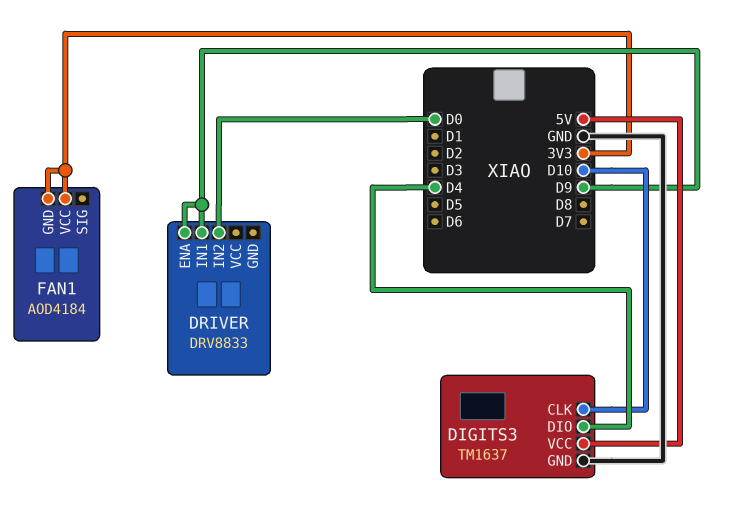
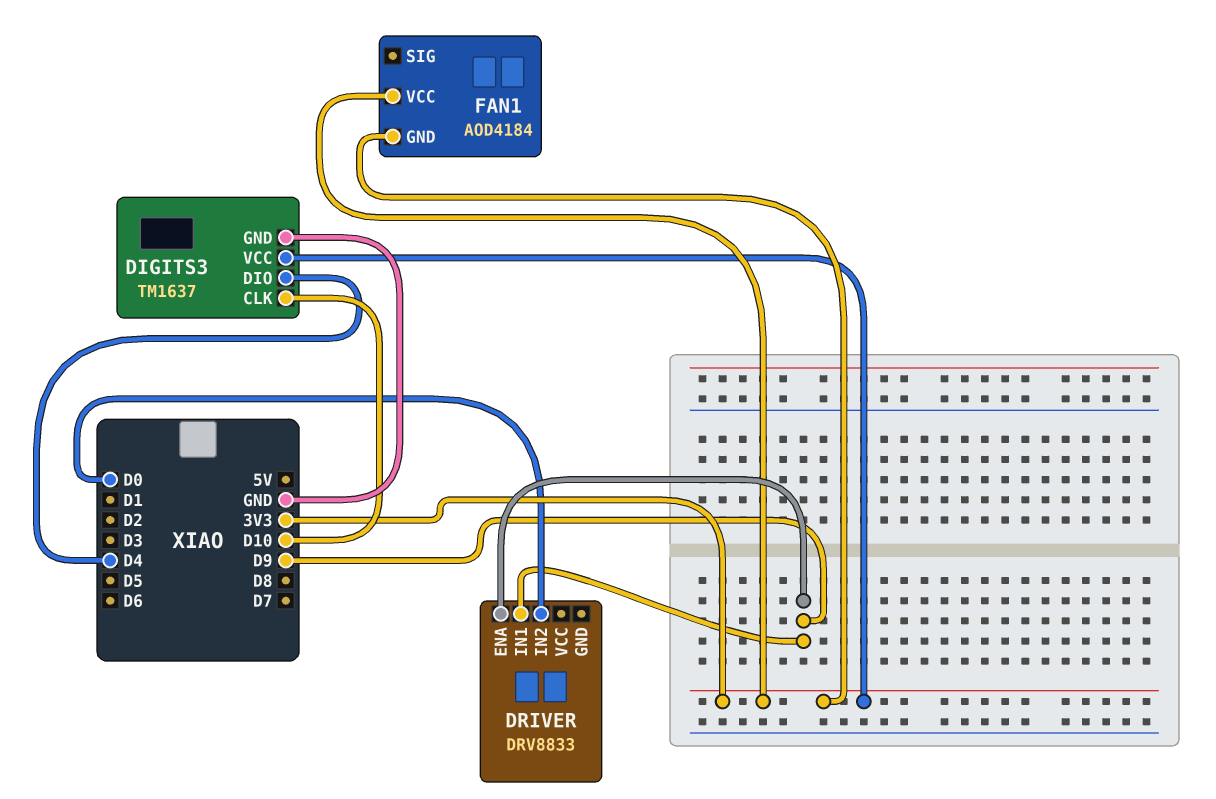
DIGITS3 pin VCC: 5V -> 3V3

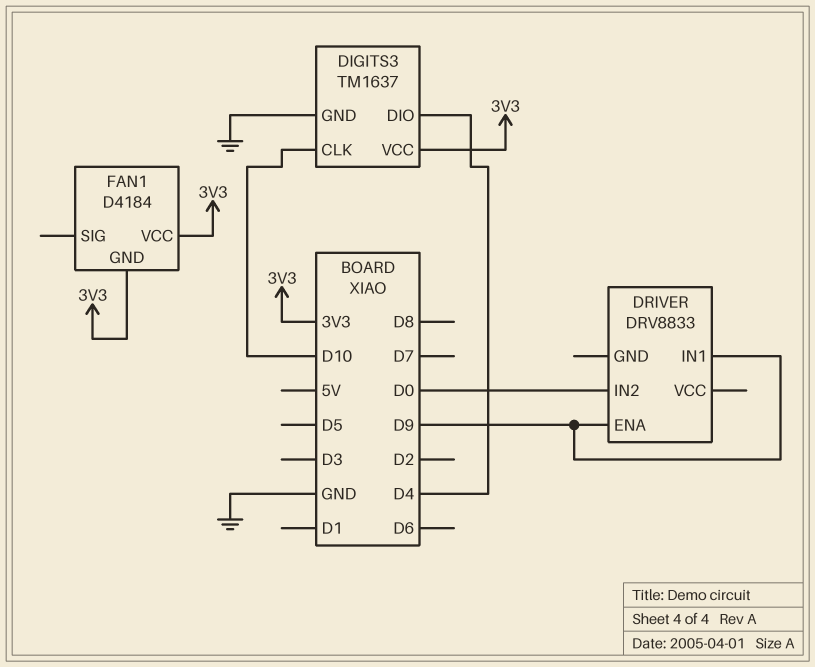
FAN1: AOD4184 -> D4184

